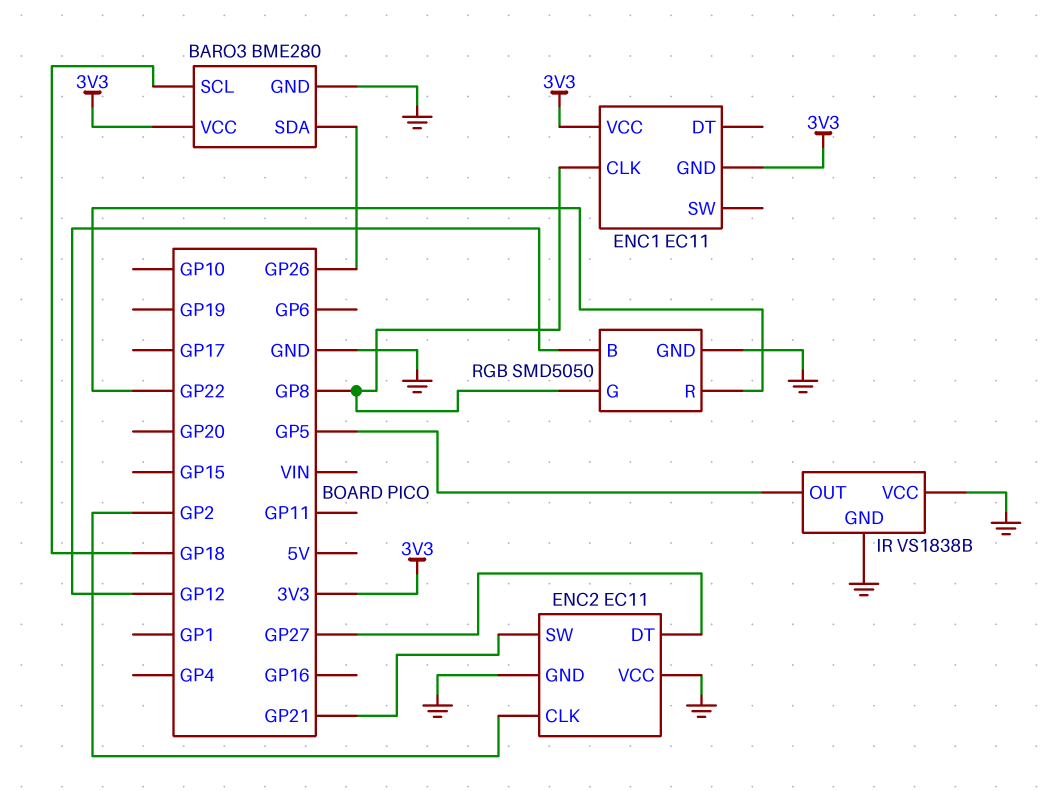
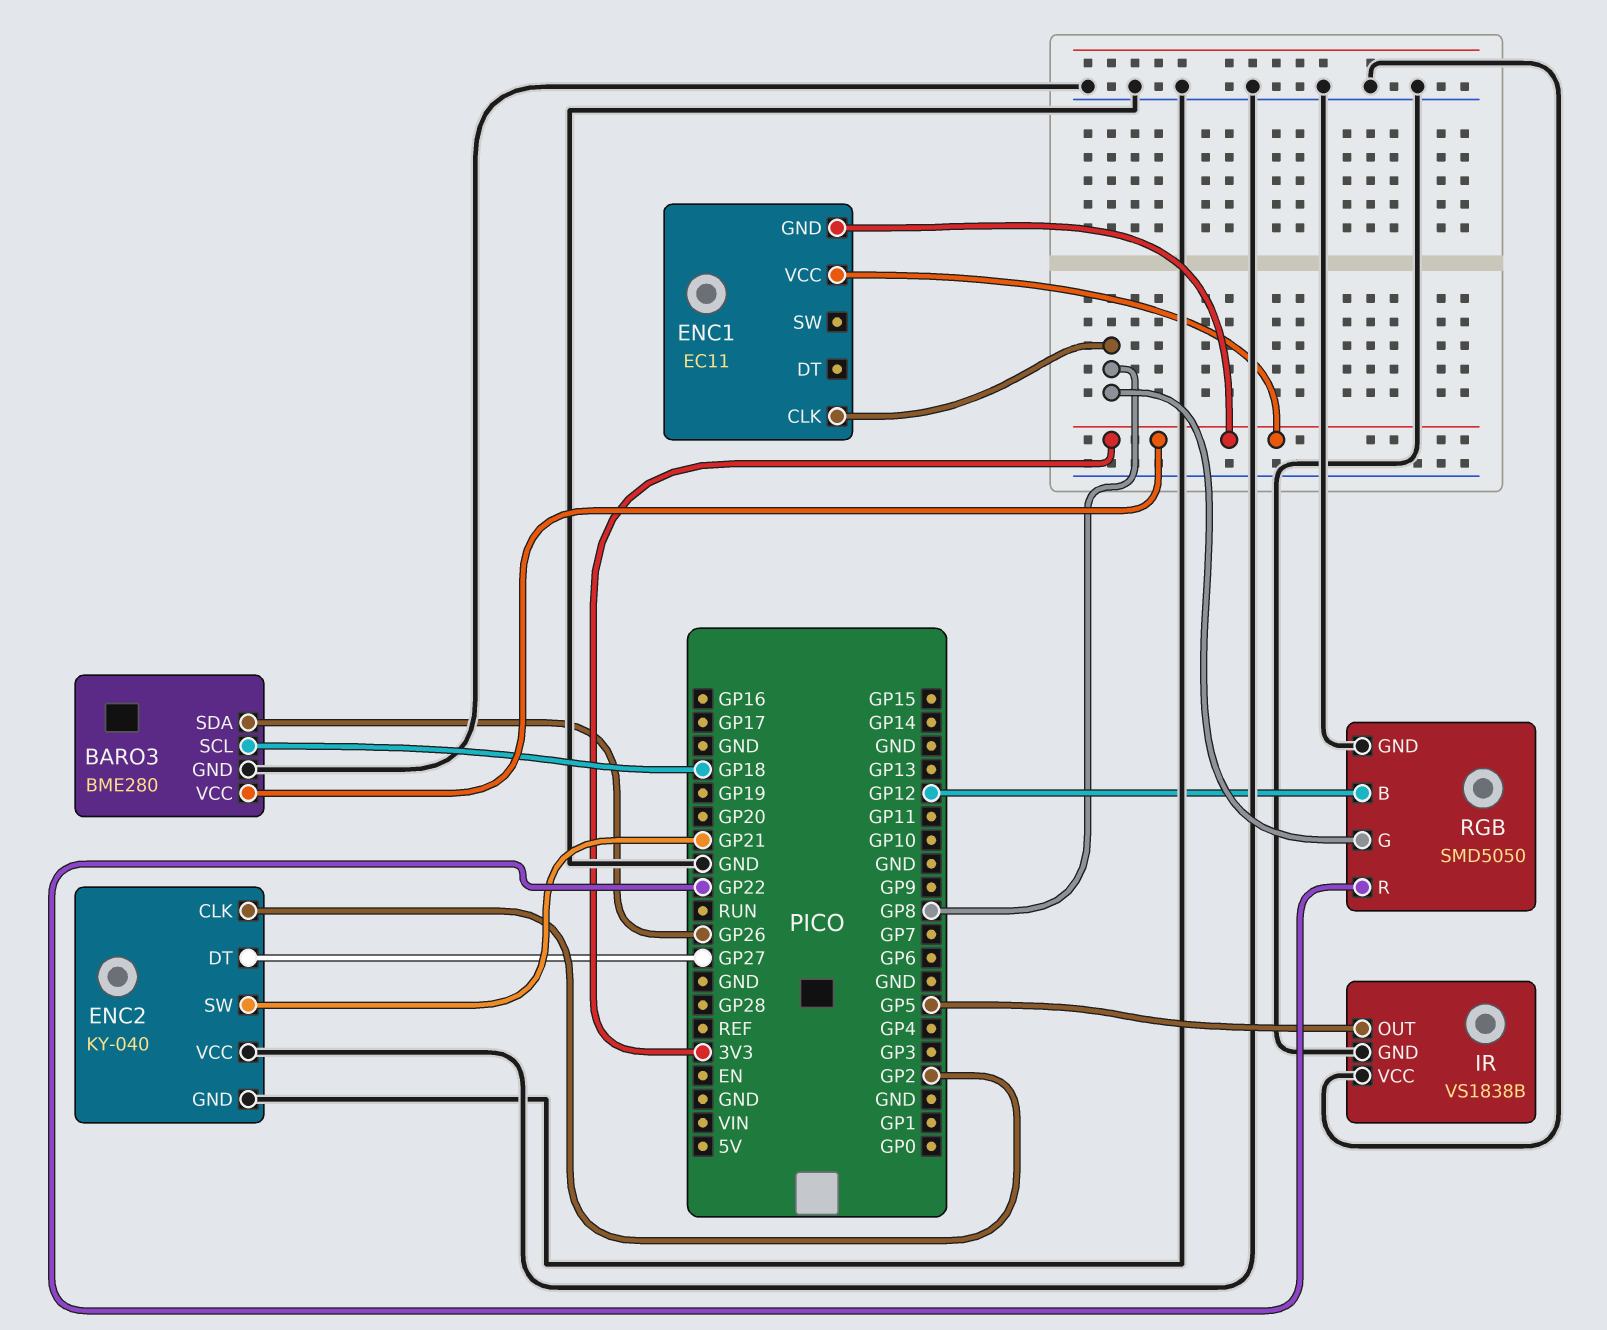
ENC2: EC11 -> KY-040

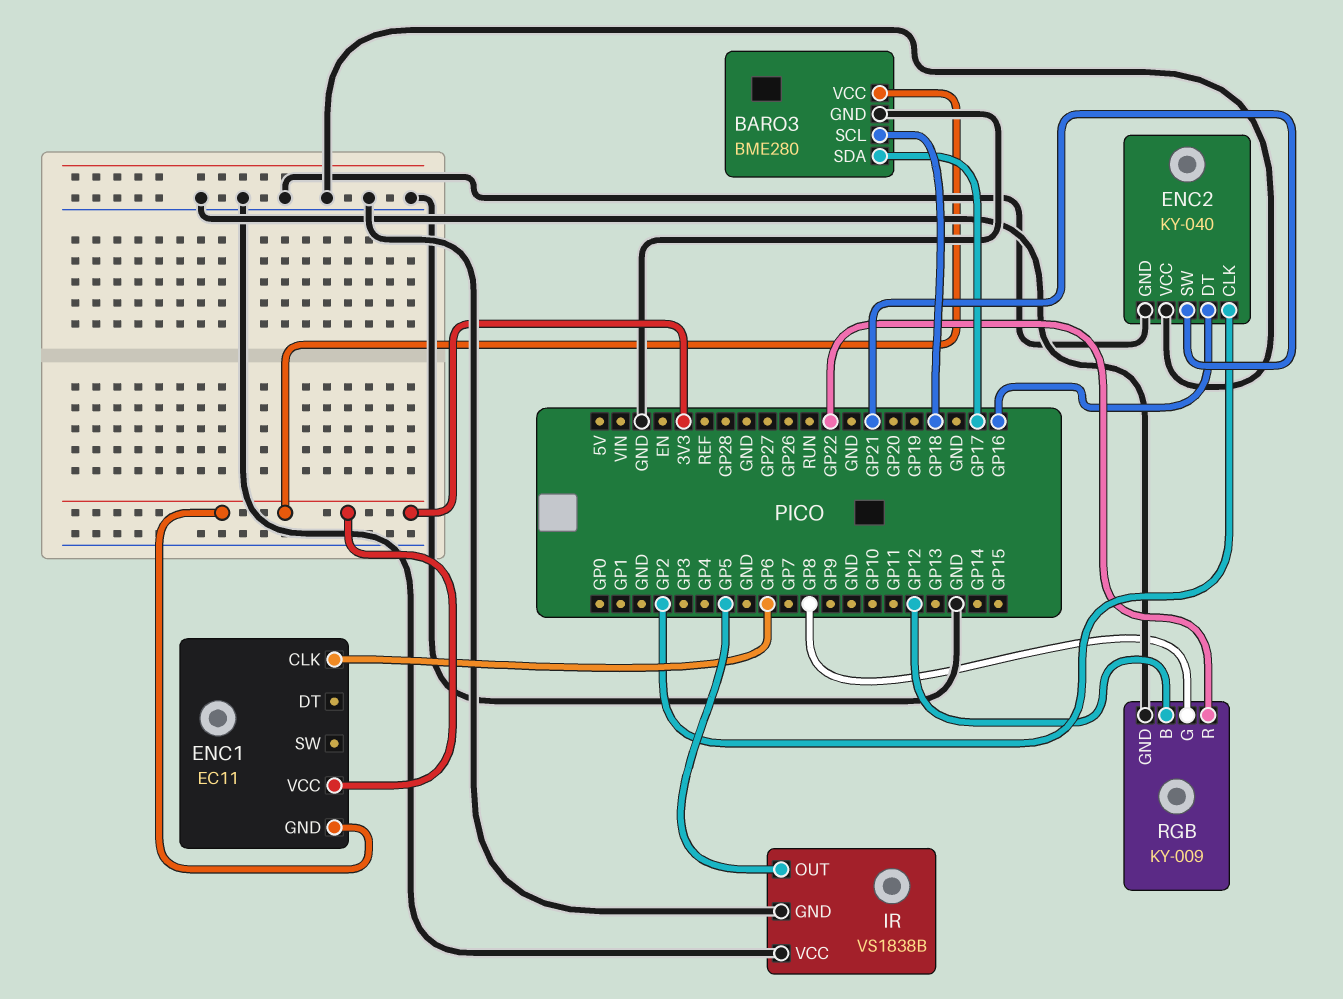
BARO3 pin SDA: GP26 -> GP17
ENC1 pin CLK: GP8 -> GP6
ENC2 pin DT: GP27 -> GP16
RGB: SMD5050 -> KY-009

